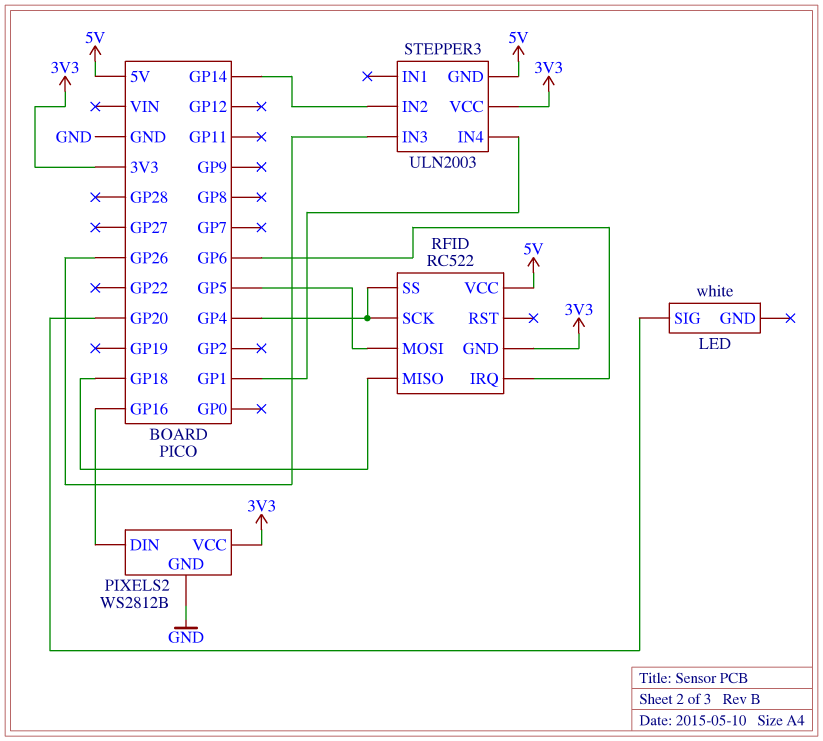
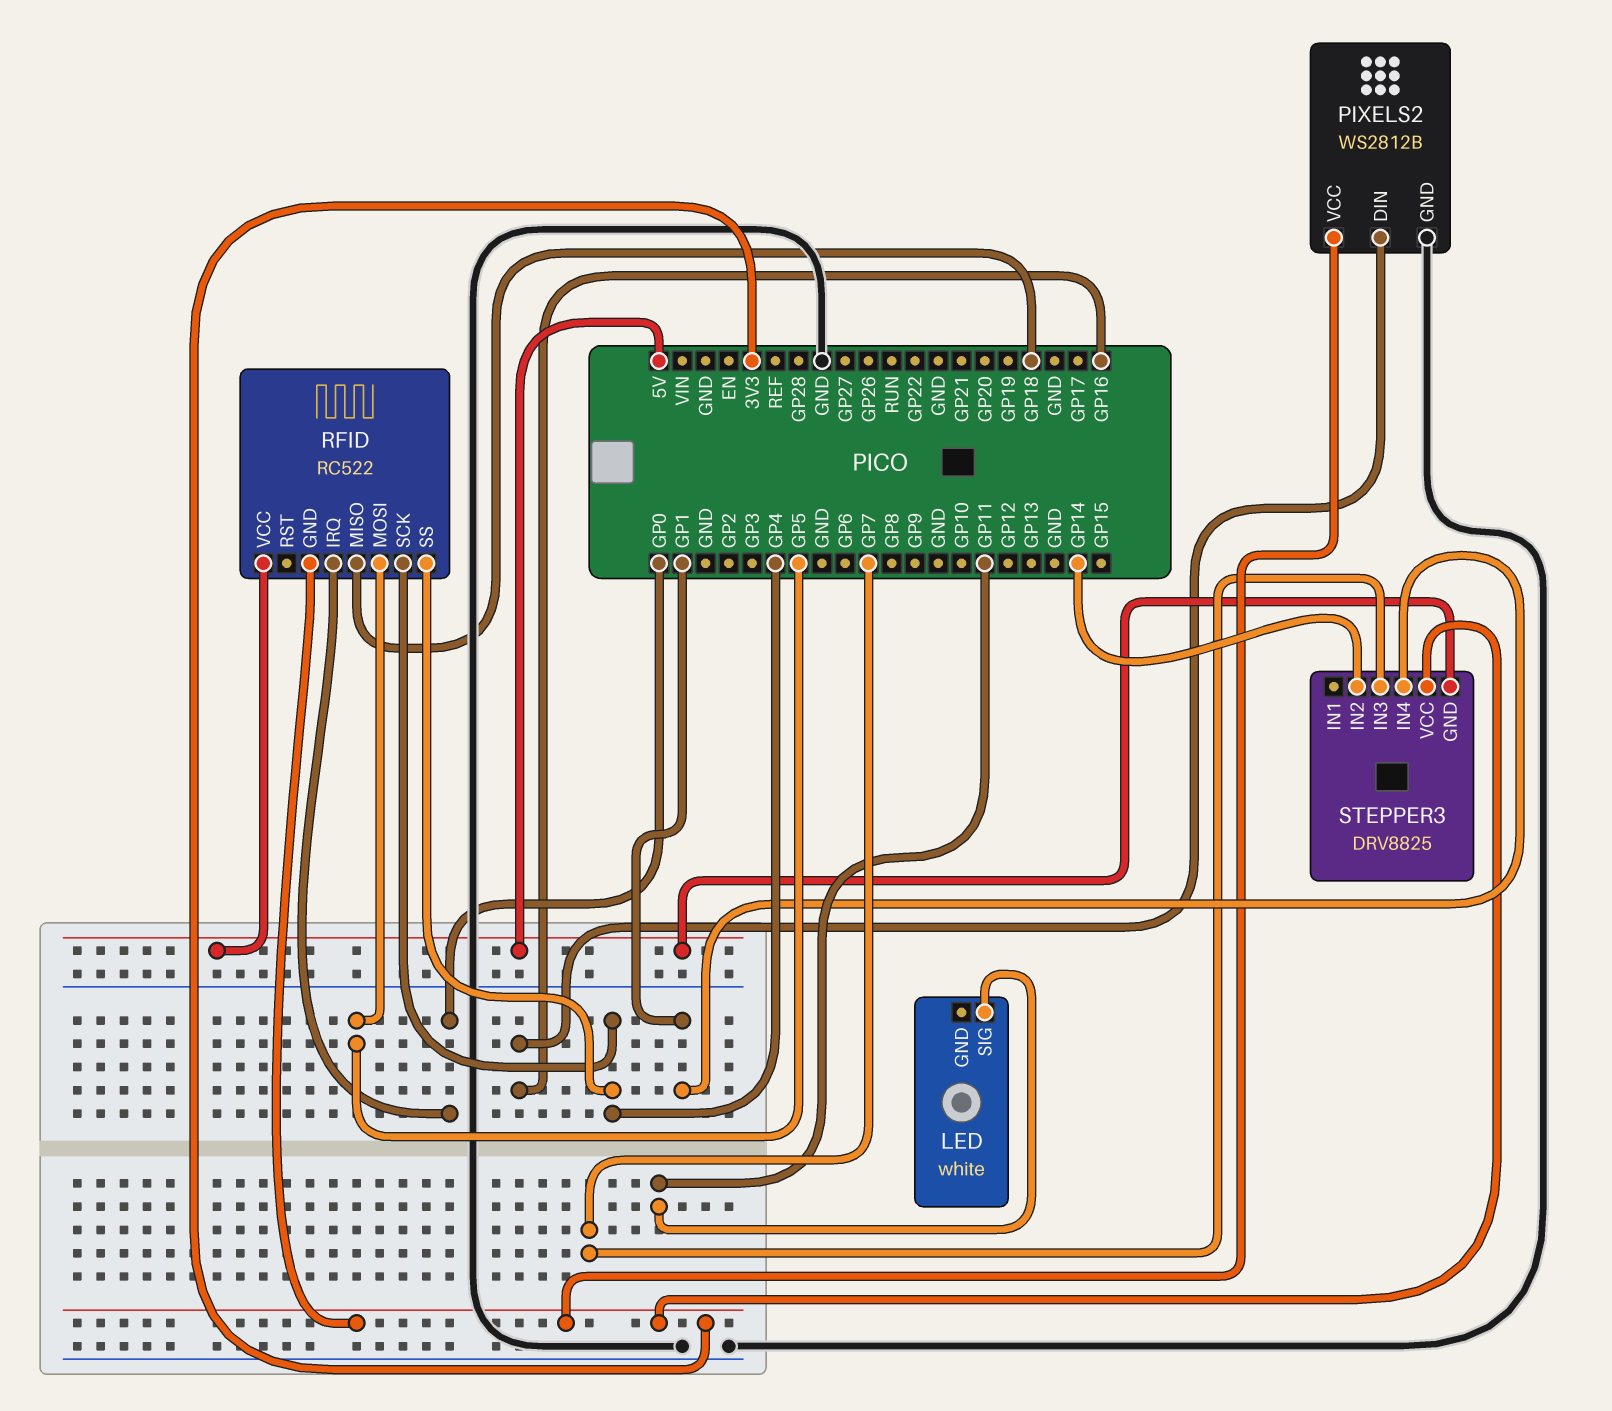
LED pin SIG: GP20 -> GP11
RFID pin IRQ: GP6 -> GP0
STEPPER3: ULN2003 -> DRV8825
STEPPER3 pin IN3: GP26 -> GP7

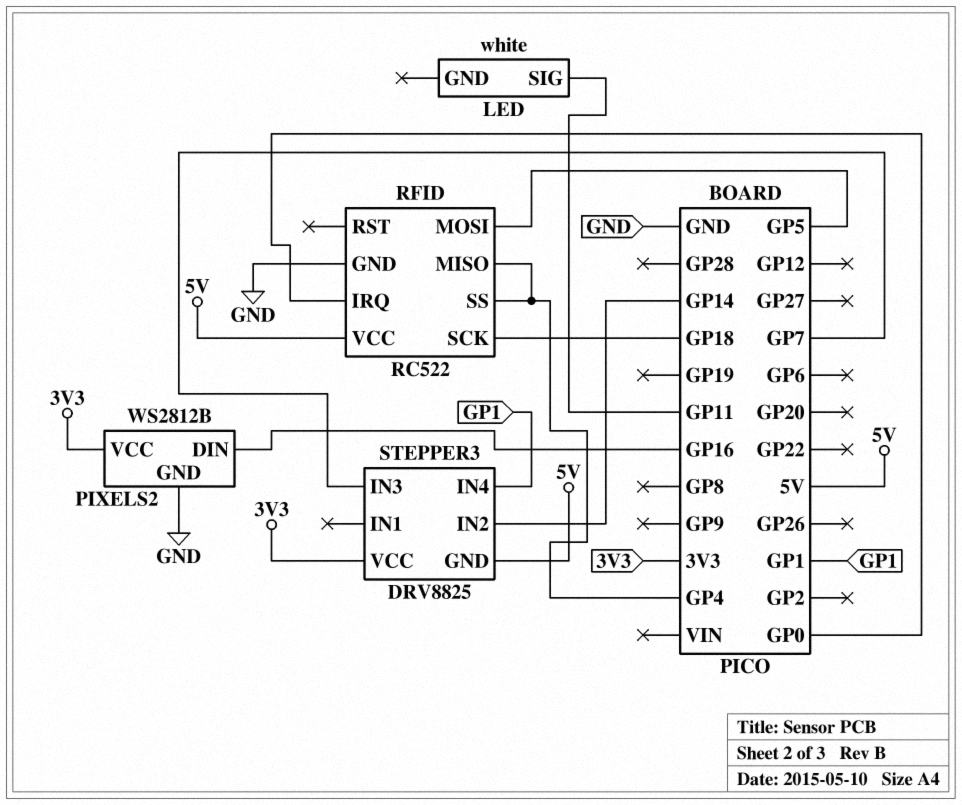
RFID pin GND: 3V3 -> GND
RFID pin MISO: GP18 -> GP4
RFID pin SCK: GP4 -> GP18

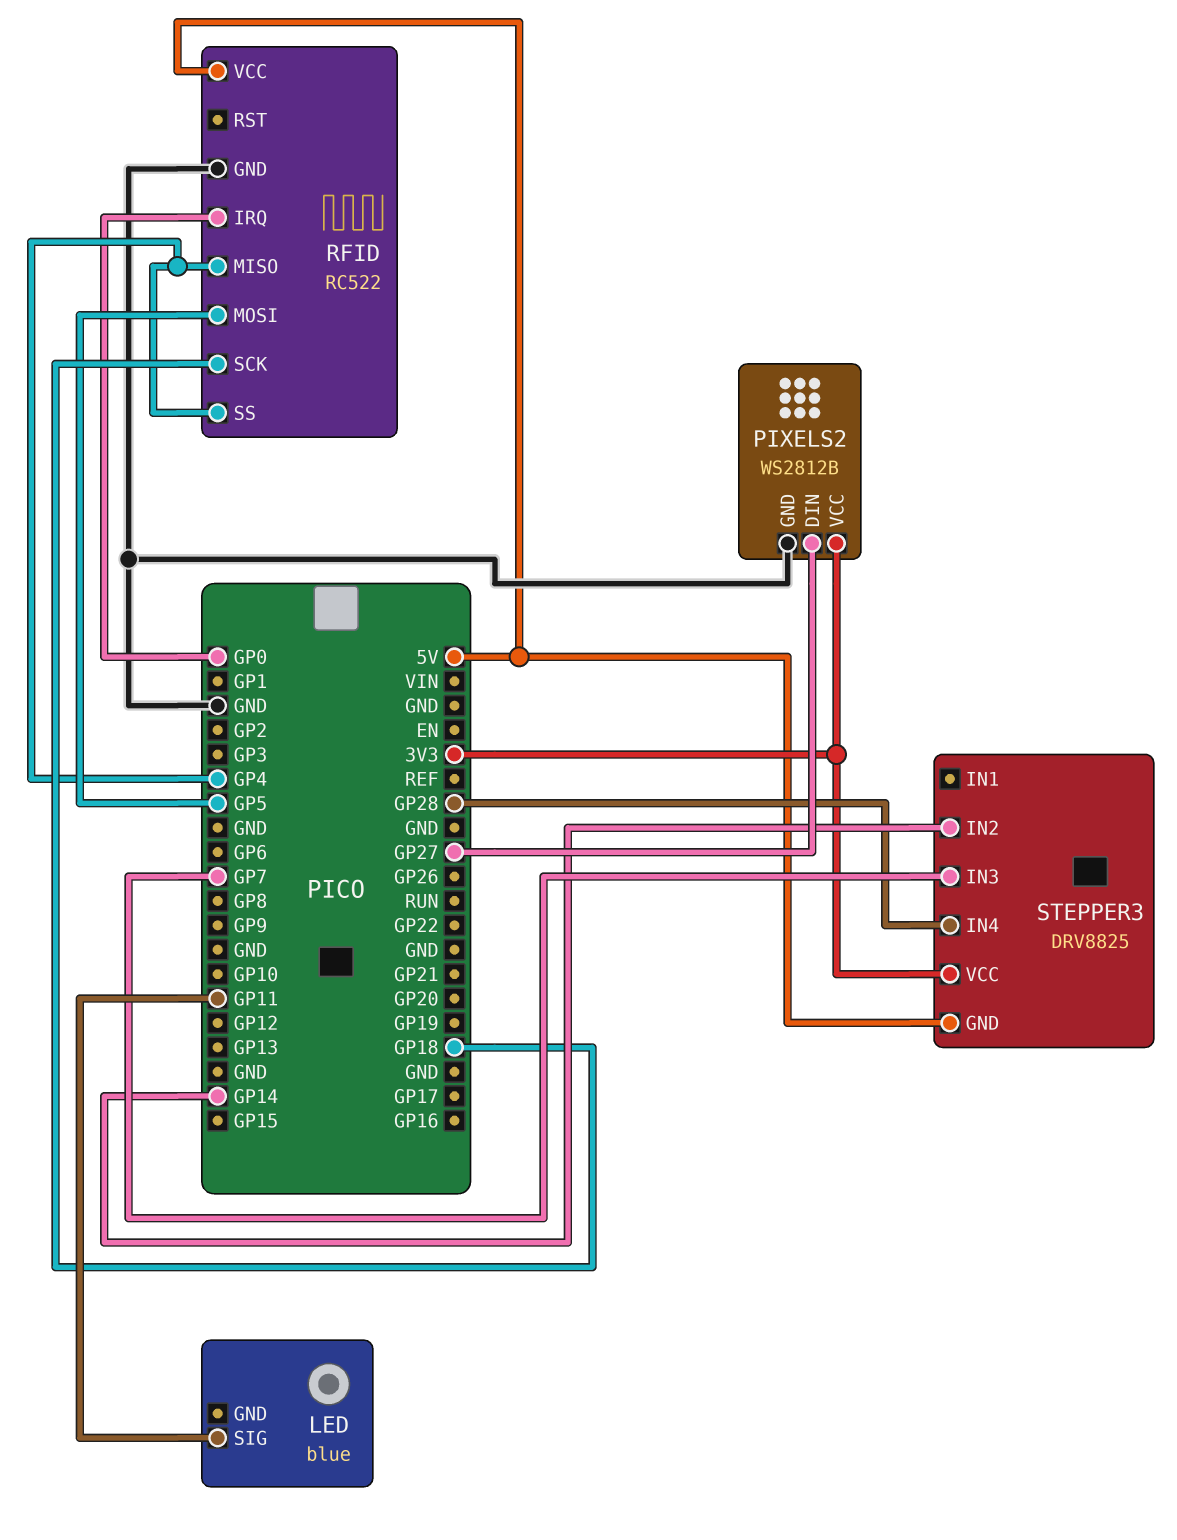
LED: white -> blue
PIXELS2 pin DIN: GP16 -> GP27
STEPPER3 pin IN4: GP1 -> GP28

